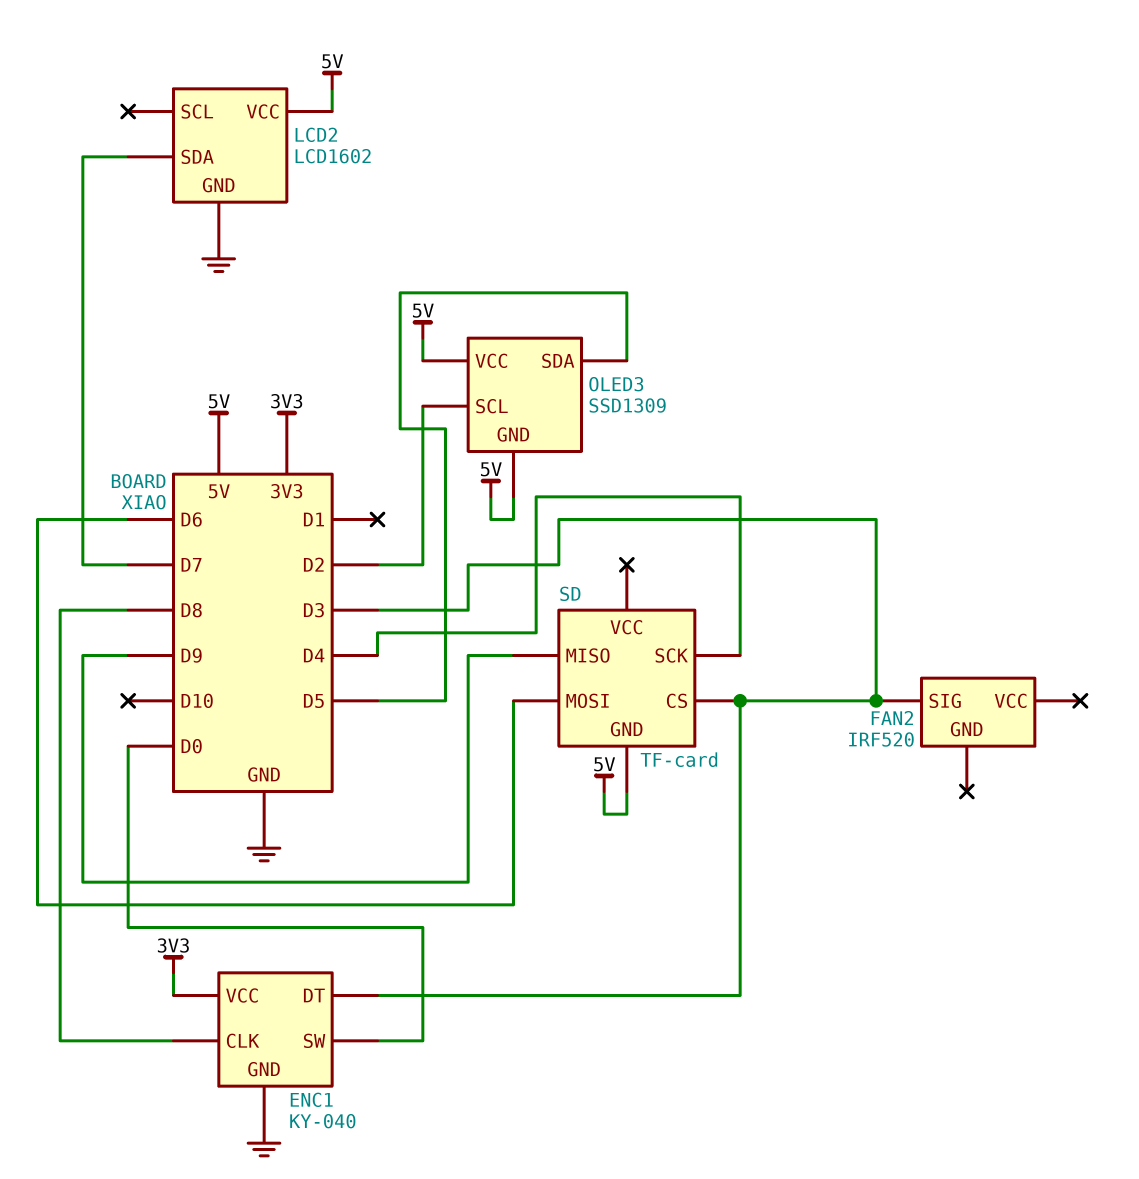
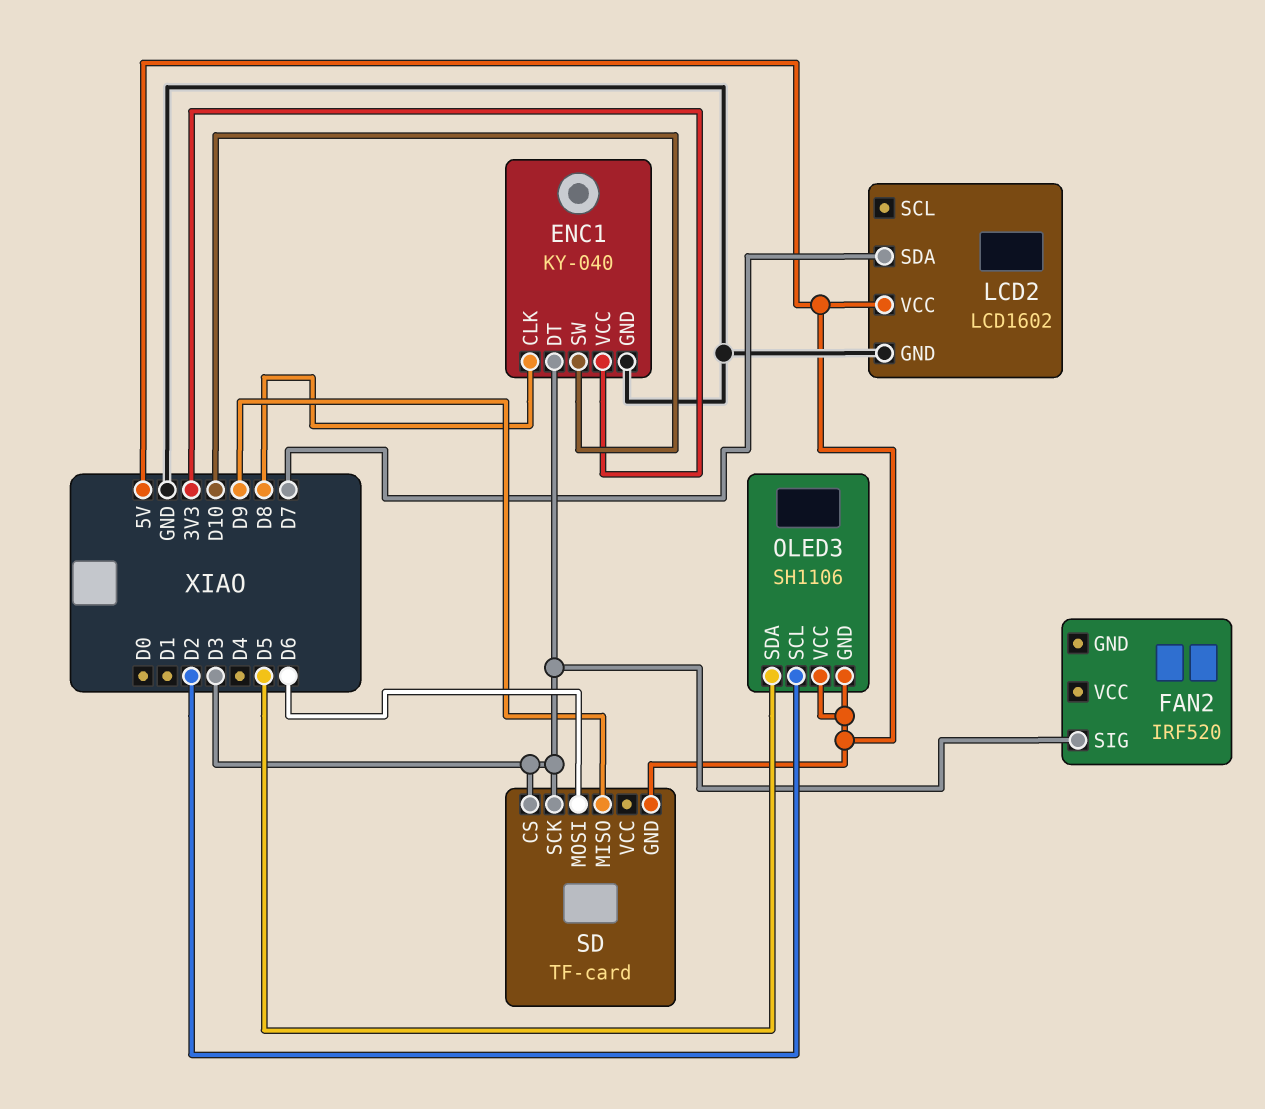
ENC1 pin SW: D0 -> D10
OLED3: SSD1309 -> SH1106
SD pin SCK: D4 -> D3

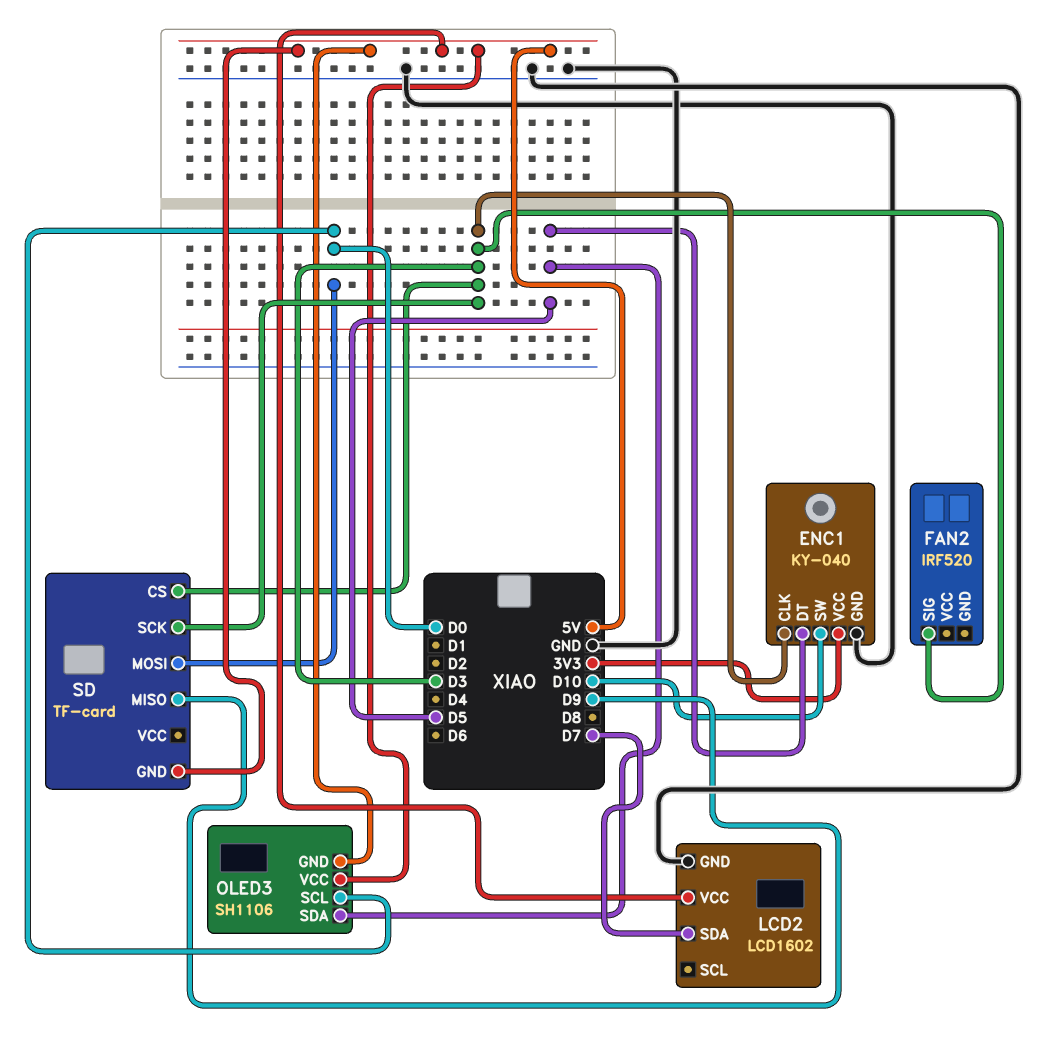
ENC1 pin CLK: D8 -> D3
ENC1 pin DT: D3 -> D5
OLED3 pin SCL: D2 -> D0
SD pin MOSI: D6 -> D0

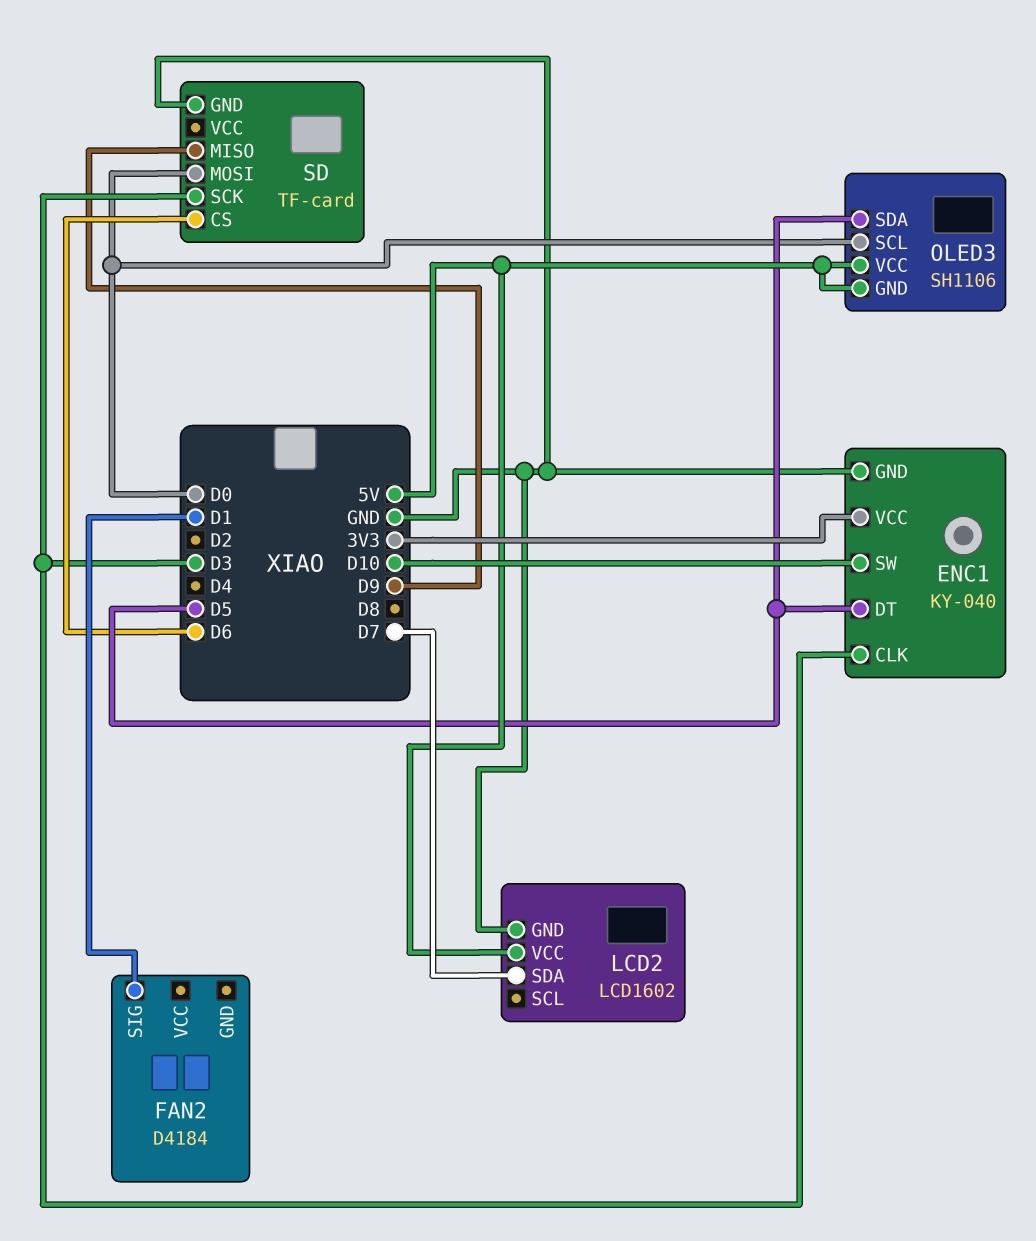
FAN2: IRF520 -> D4184
FAN2 pin SIG: D3 -> D1
SD pin CS: D3 -> D6
SD pin GND: 5V -> GND

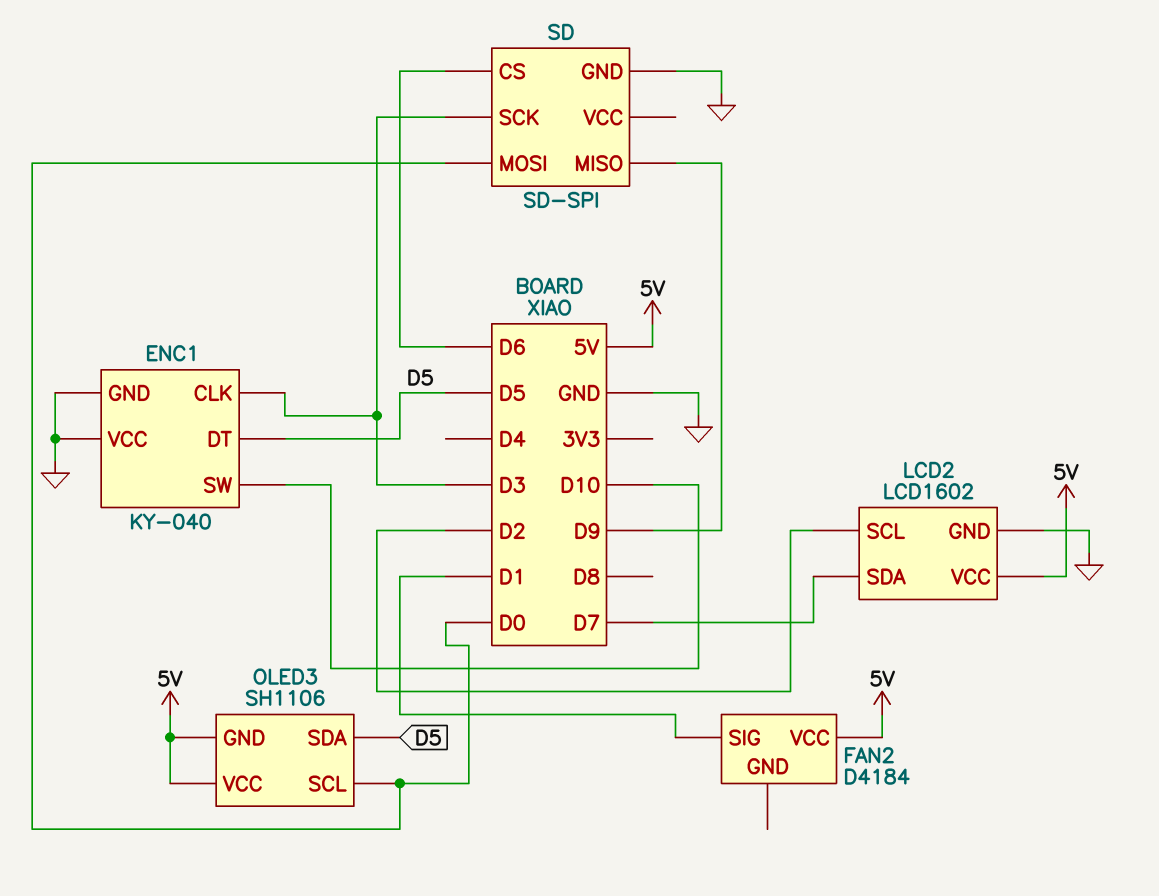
ENC1 pin VCC: 3V3 -> GND
FAN2 pin VCC: none -> 5V
LCD2 pin SCL: none -> D2
SD: TF-card -> SD-SPI

